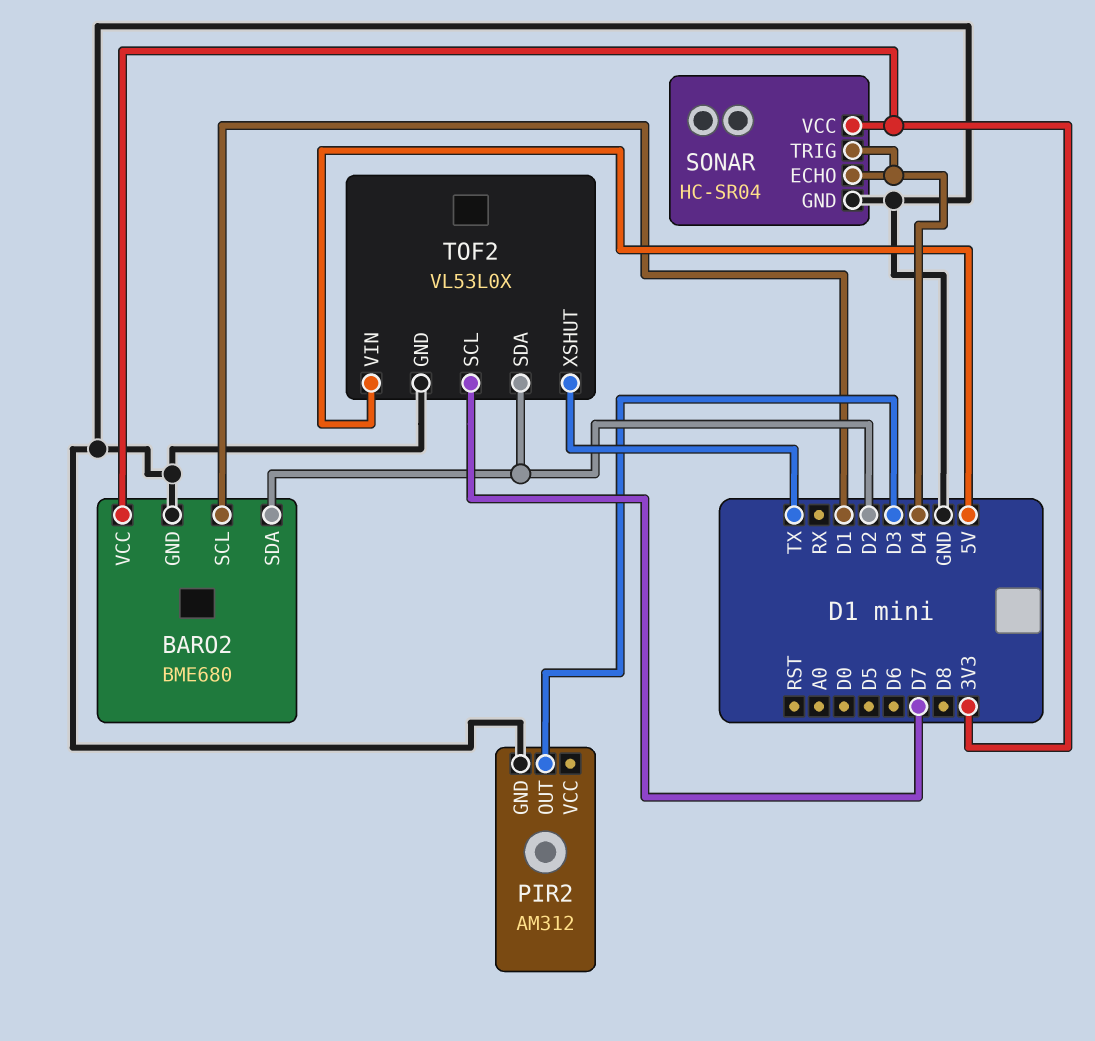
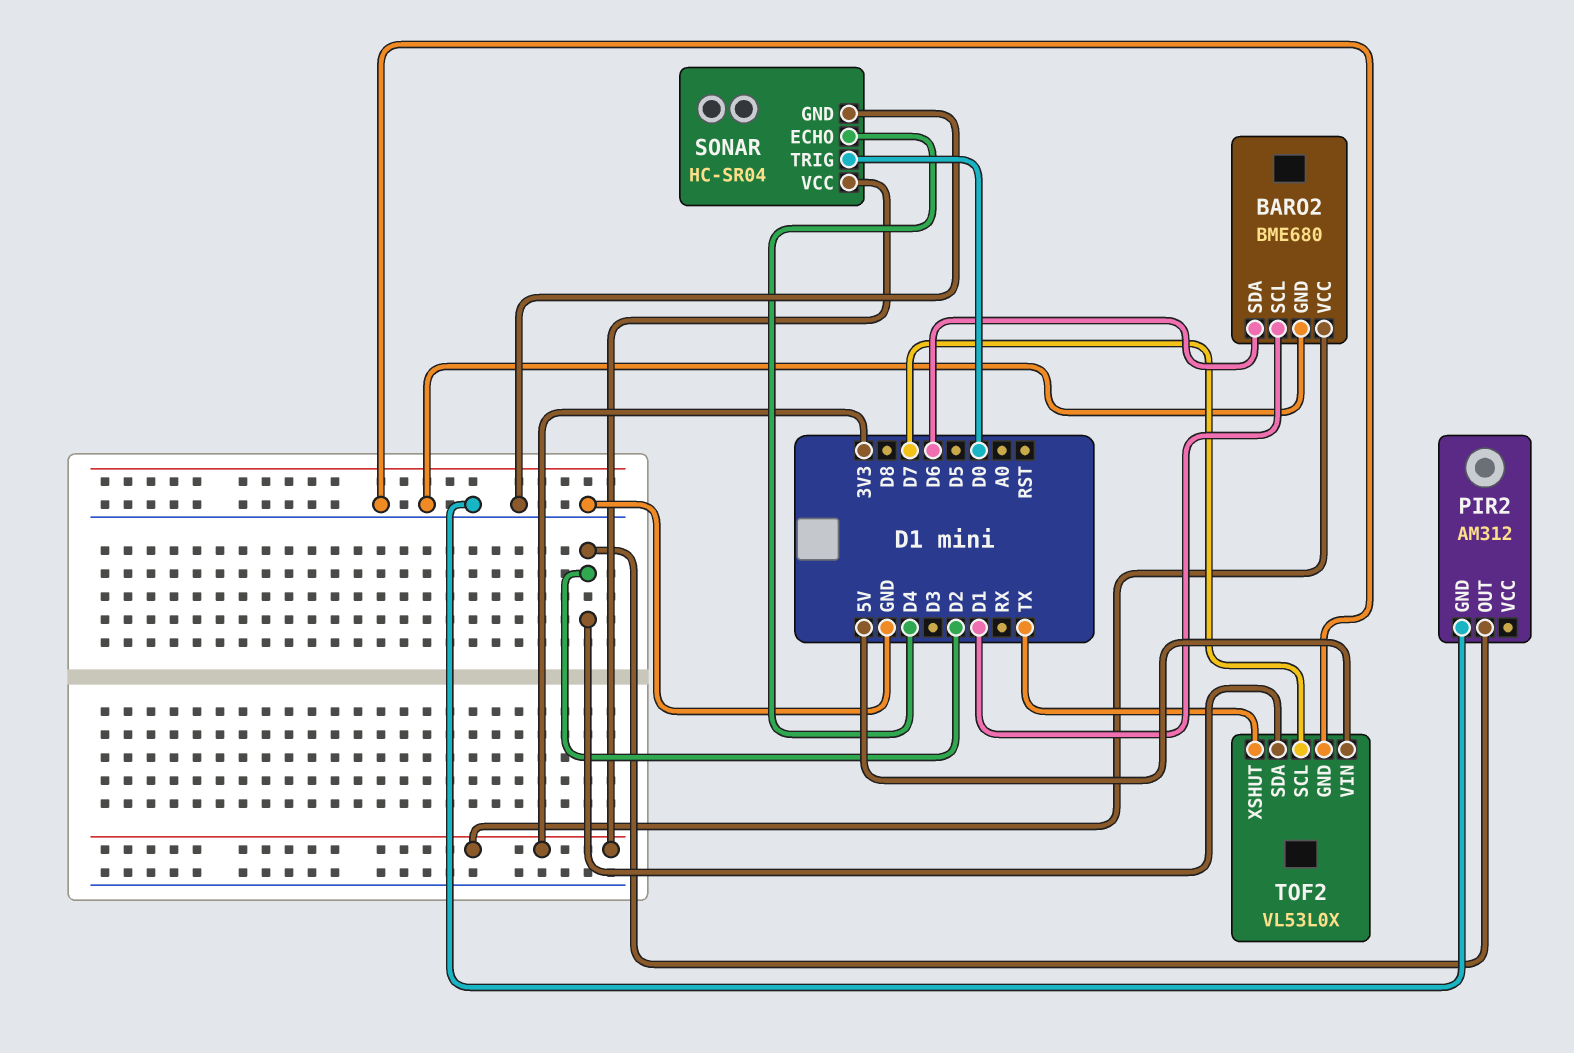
BARO2 pin SDA: D2 -> D6
PIR2 pin OUT: D3 -> D2
SONAR pin TRIG: D4 -> D0

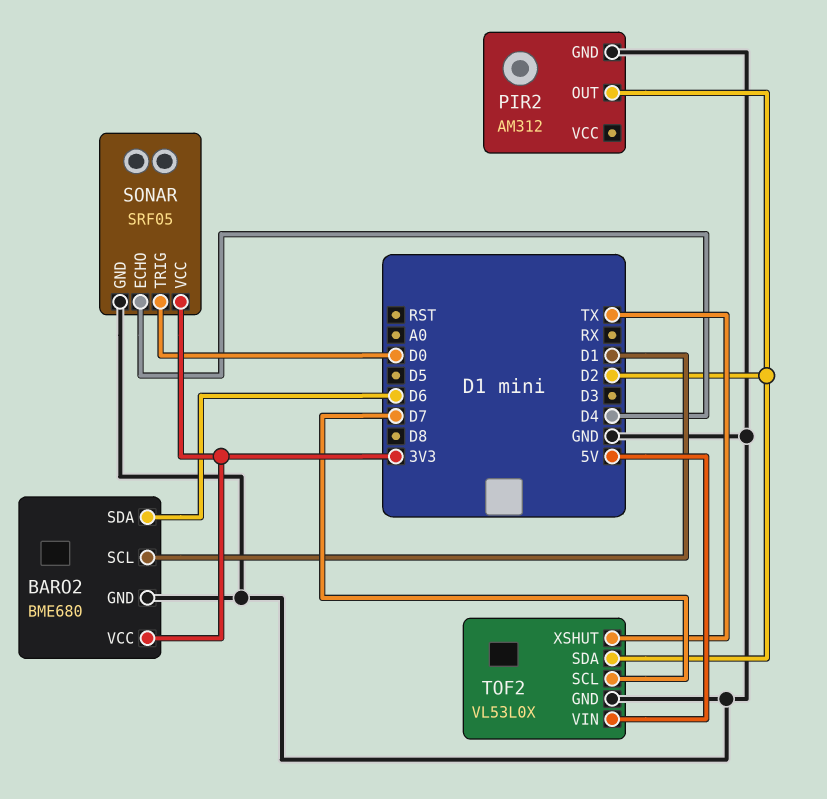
SONAR: HC-SR04 -> SRF05

